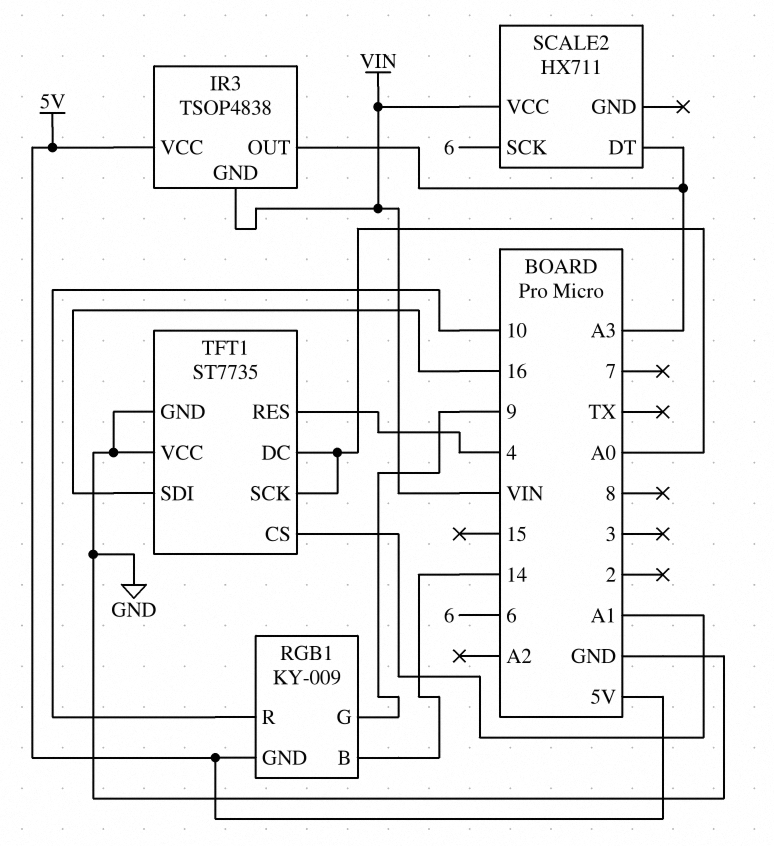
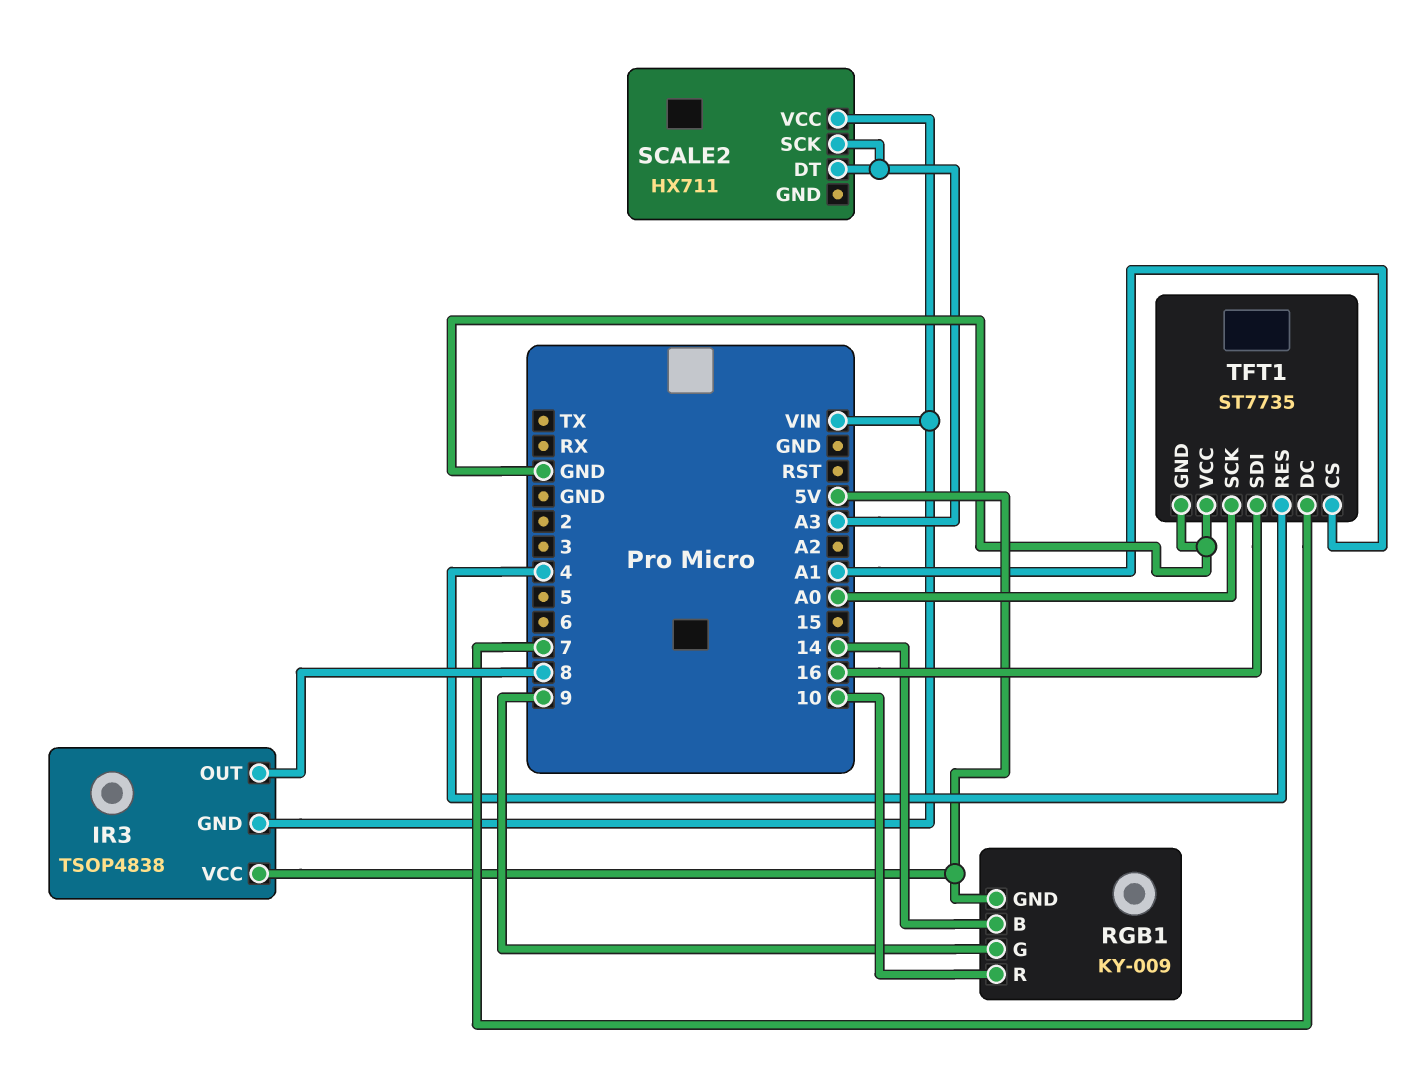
IR3 pin OUT: A3 -> 8
SCALE2 pin SCK: 6 -> A3
TFT1 pin DC: A0 -> 7

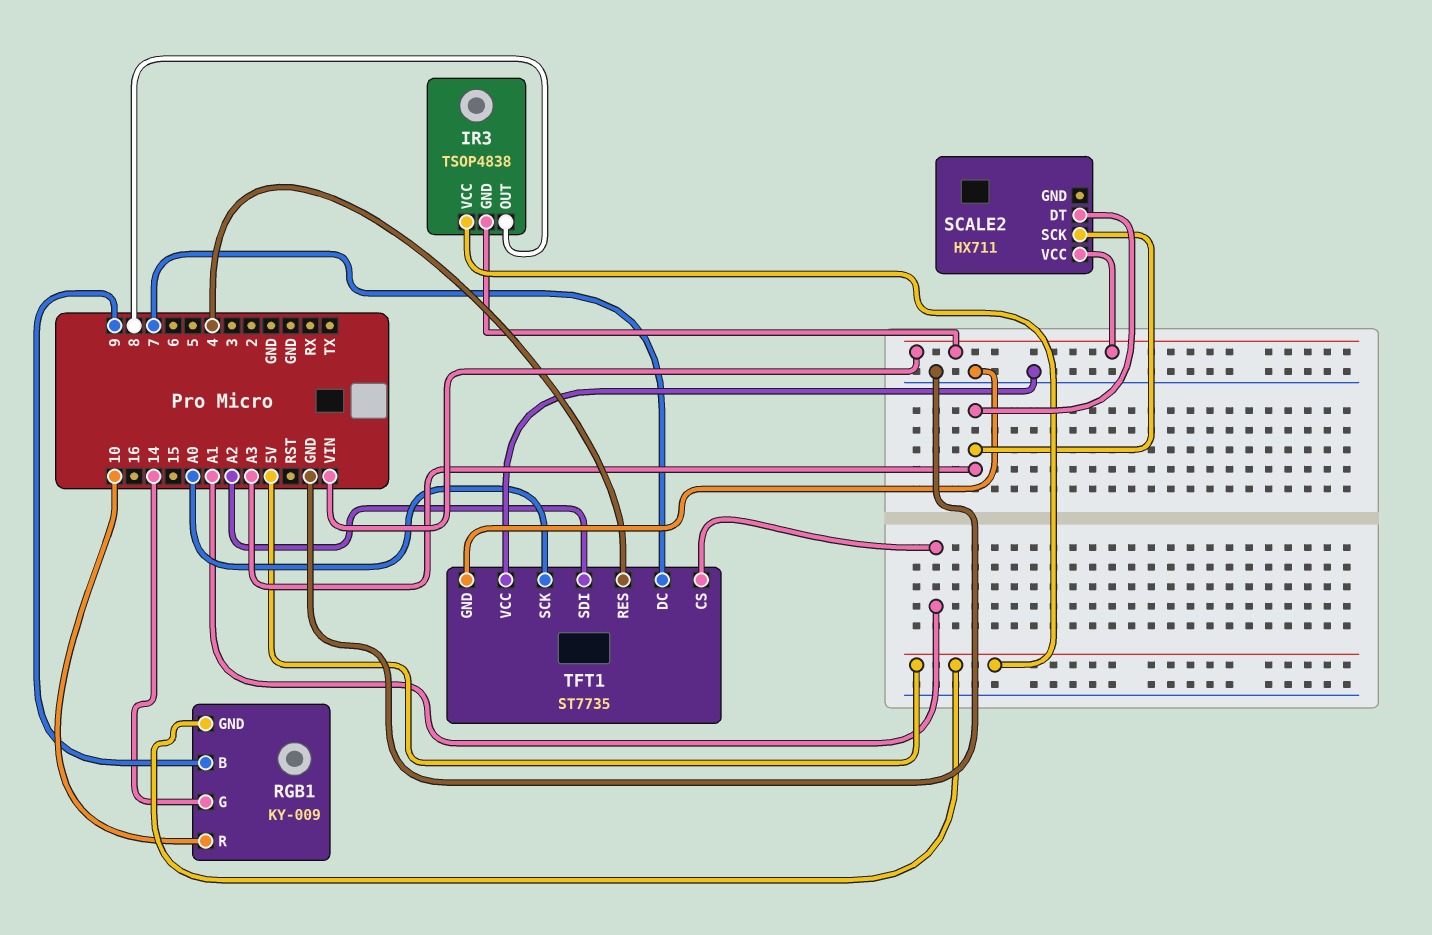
RGB1 pin B: 14 -> 9
RGB1 pin G: 9 -> 14
TFT1 pin SDI: 16 -> A2

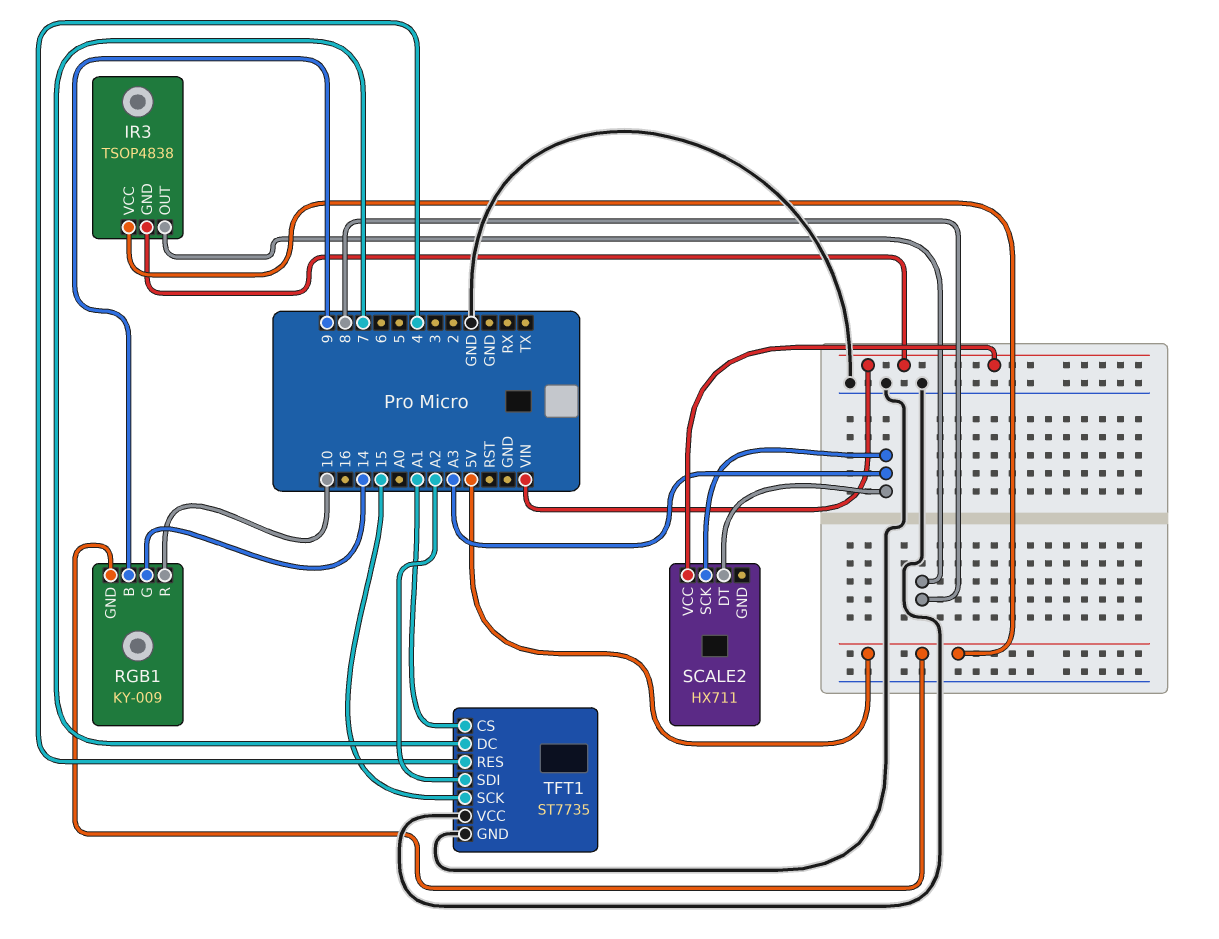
TFT1 pin SCK: A0 -> 15

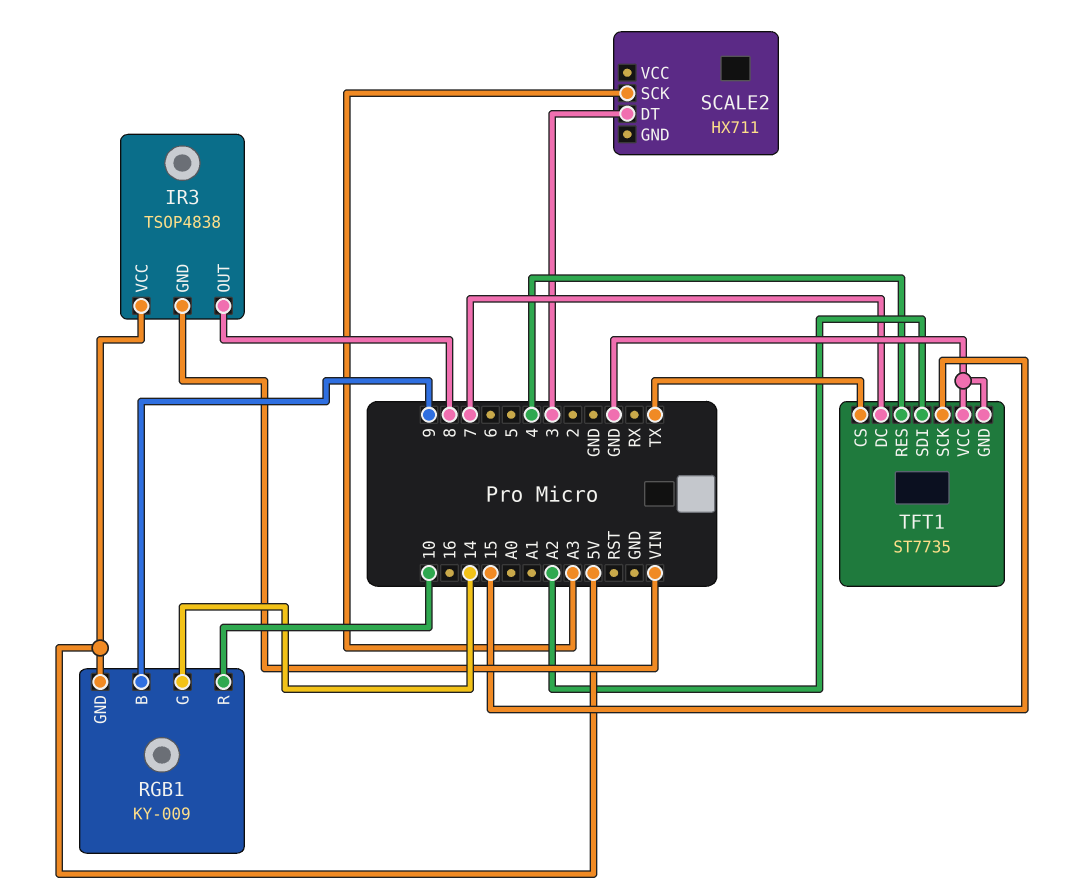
SCALE2 pin DT: A3 -> 3
SCALE2 pin VCC: VIN -> none
TFT1 pin CS: A1 -> TX

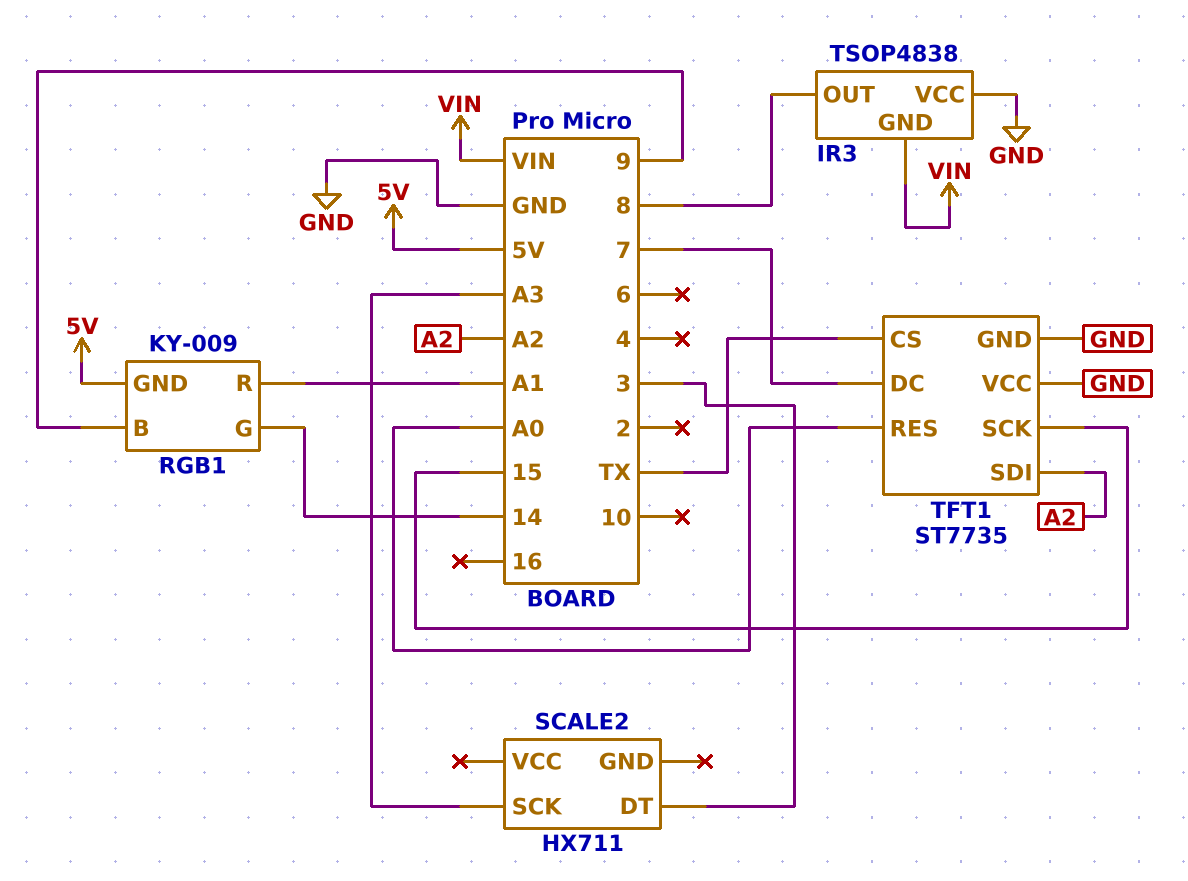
IR3 pin VCC: 5V -> GND
RGB1 pin R: 10 -> A1
TFT1 pin RES: 4 -> A0

